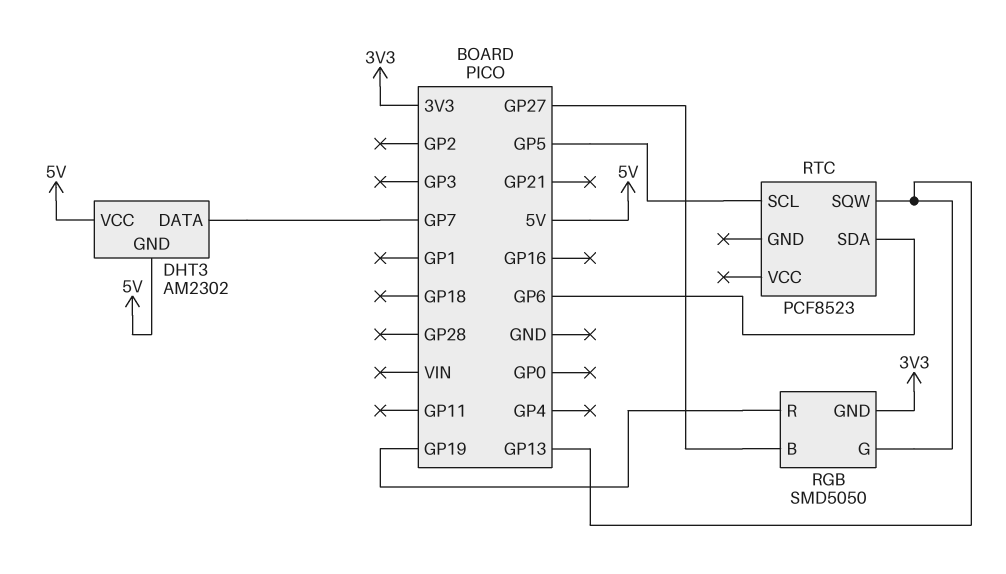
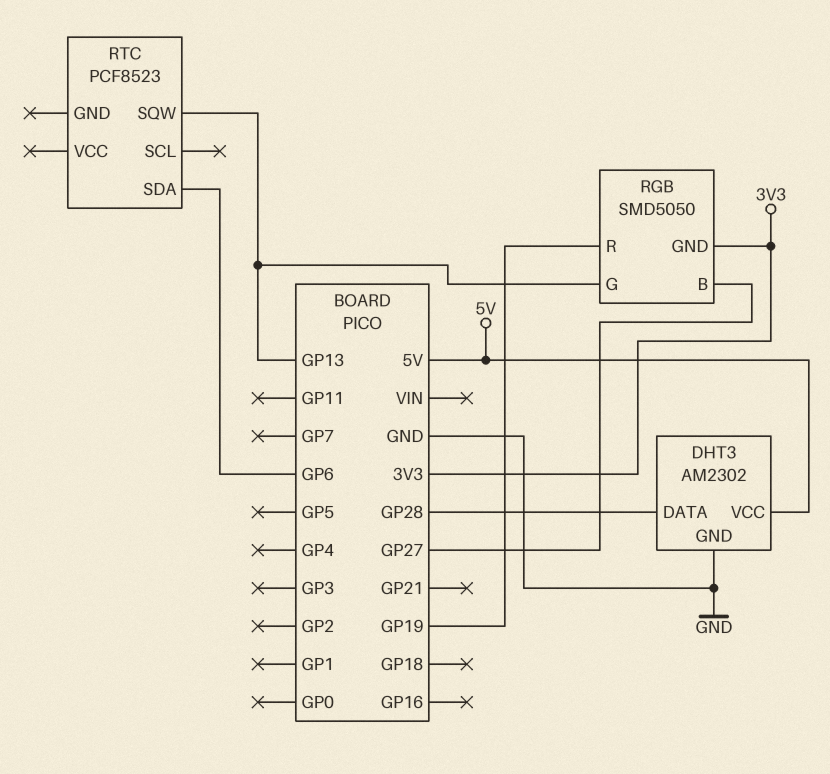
DHT3 pin DATA: GP7 -> GP28
DHT3 pin GND: 5V -> GND
RTC pin SCL: GP5 -> none

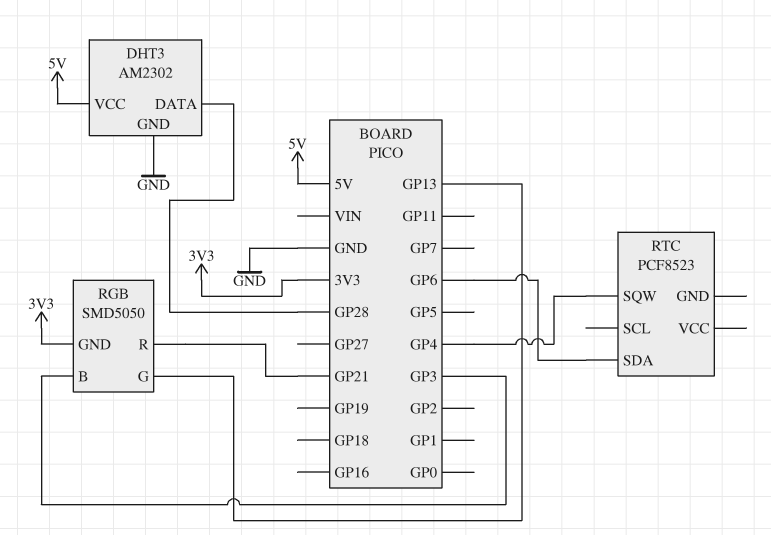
RGB pin B: GP27 -> GP3
RGB pin R: GP19 -> GP21
RTC pin SQW: GP13 -> GP4

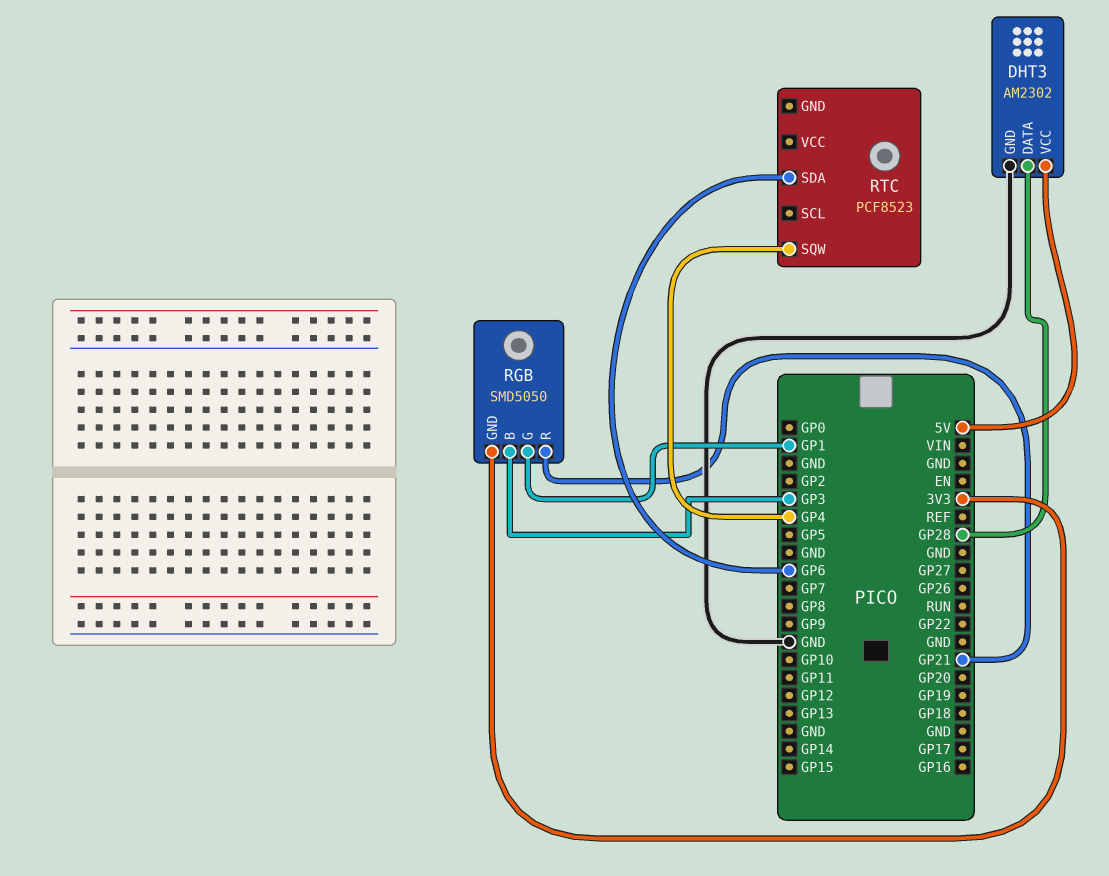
RGB pin G: GP13 -> GP1

